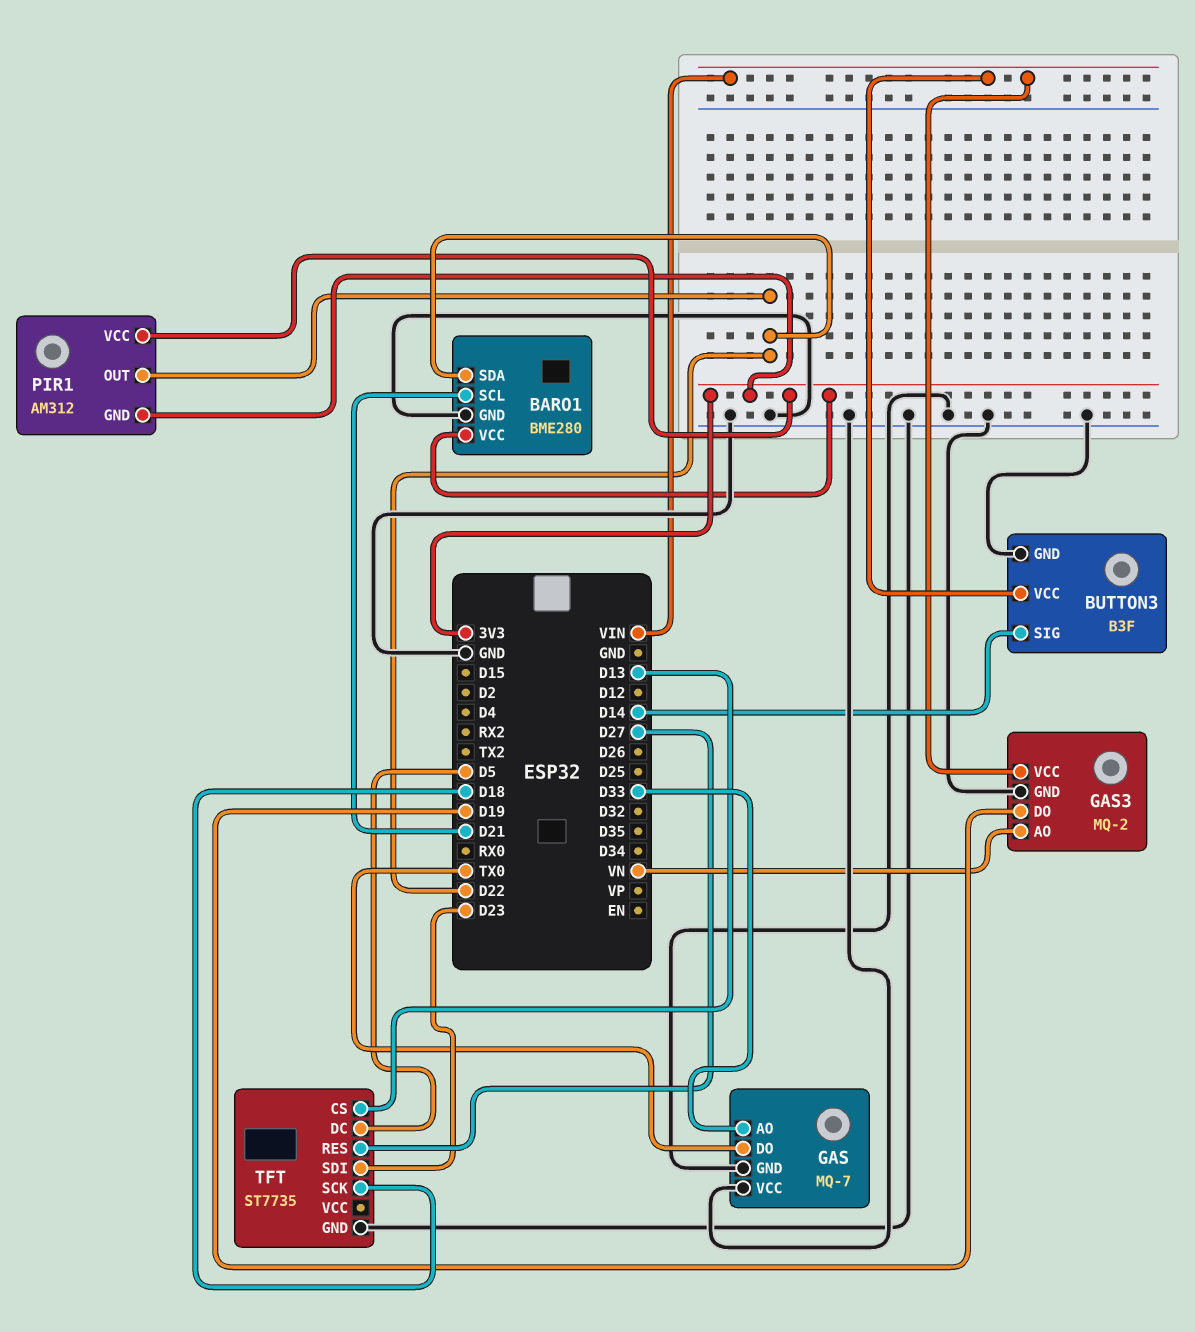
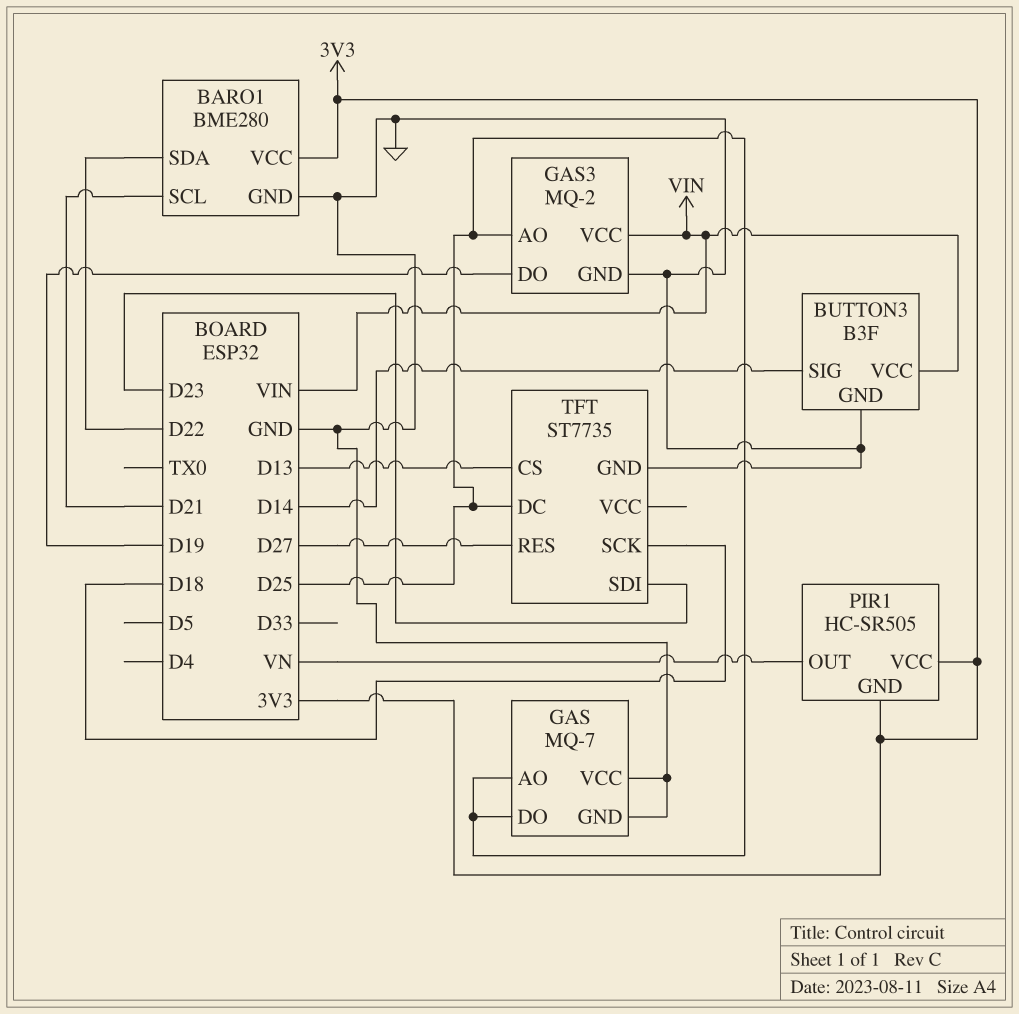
GAS pin AO: D33 -> D25
GAS pin DO: TX0 -> D25
GAS3 pin AO: VN -> D25
PIR1: AM312 -> HC-SR505
PIR1 pin OUT: D22 -> VN
TFT pin DC: D5 -> D25

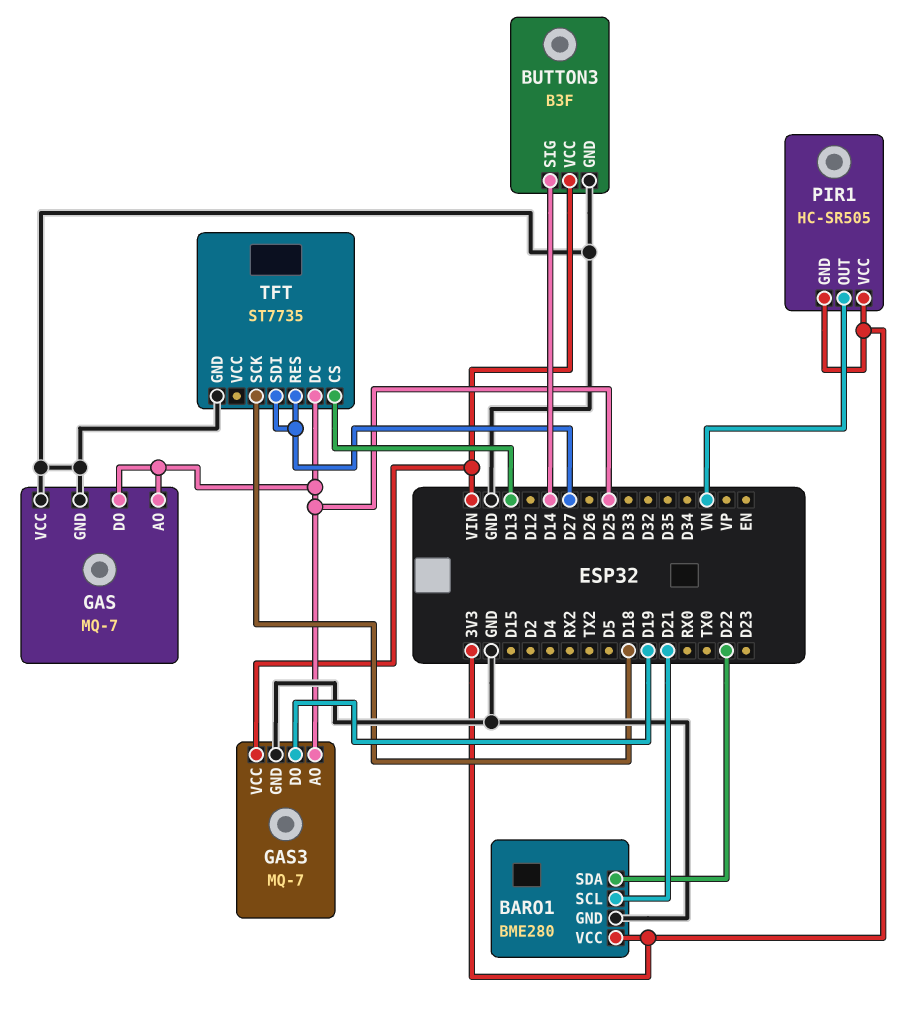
GAS3: MQ-2 -> MQ-7
TFT pin SDI: D23 -> D27

